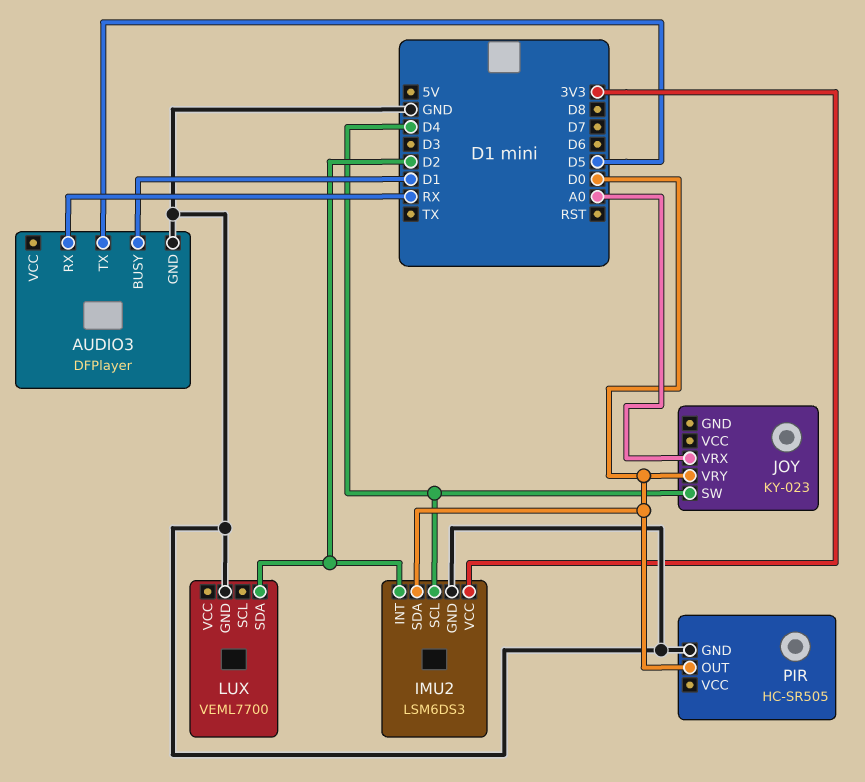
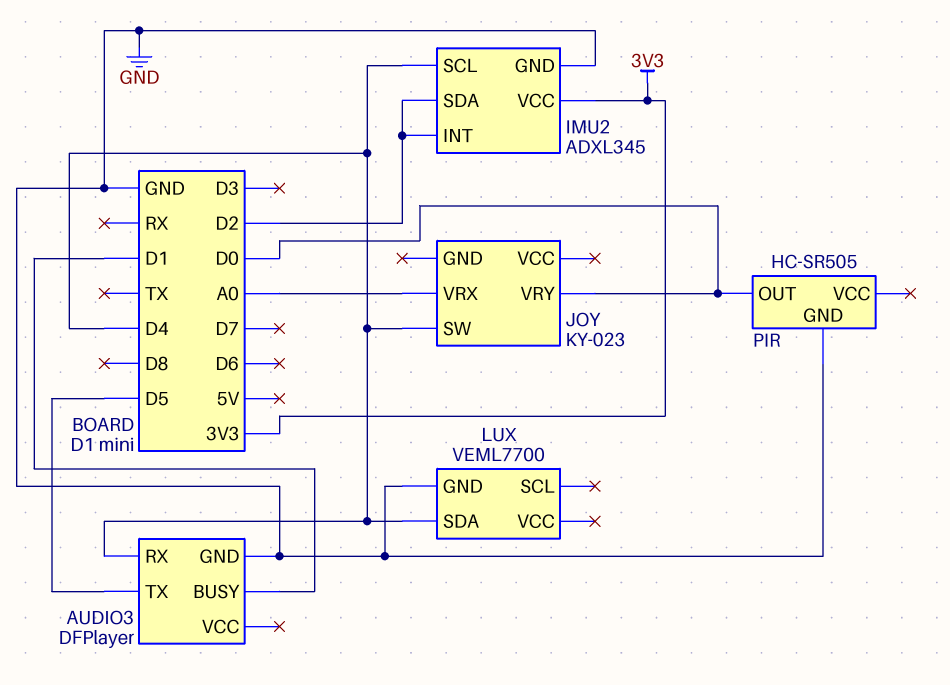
AUDIO3 pin RX: RX -> D4
IMU2: LSM6DS3 -> ADXL345
IMU2 pin SDA: D0 -> D2
LUX pin SDA: D2 -> D4

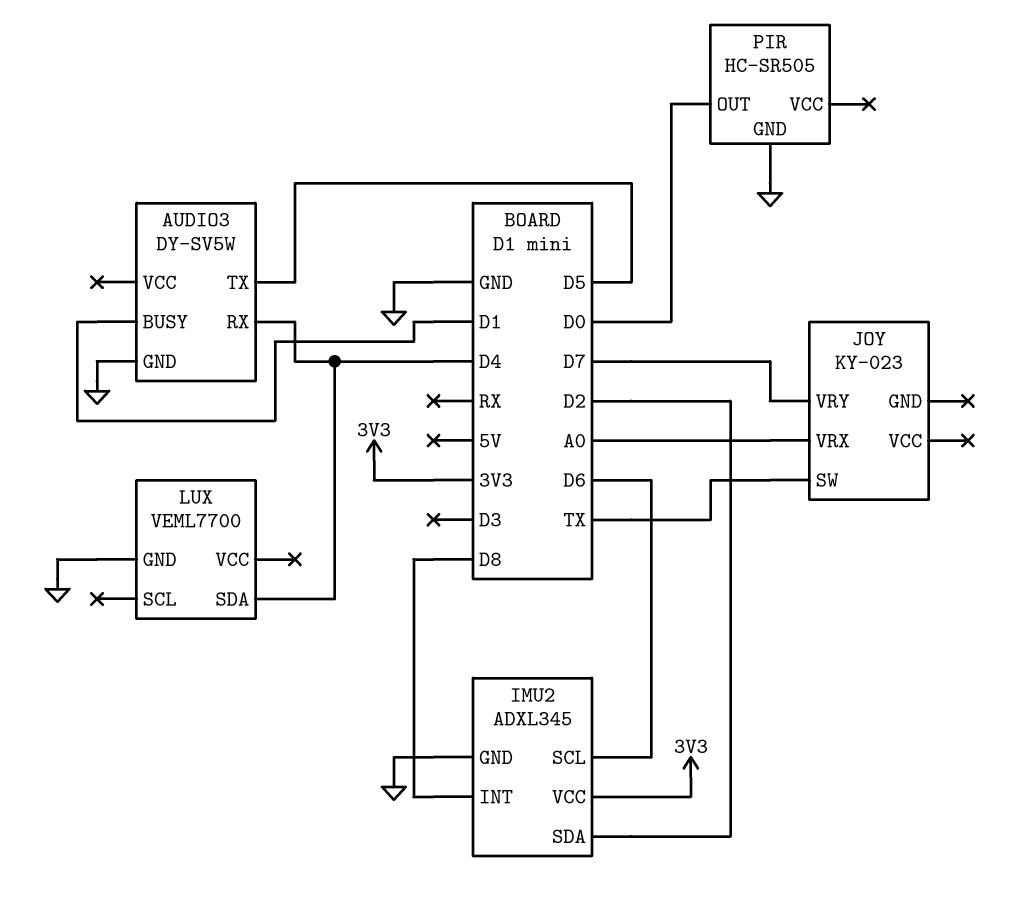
AUDIO3: DFPlayer -> DY-SV5W
IMU2 pin INT: D2 -> D8
IMU2 pin SCL: D4 -> D6
JOY pin SW: D4 -> TX
JOY pin VRY: D0 -> D7

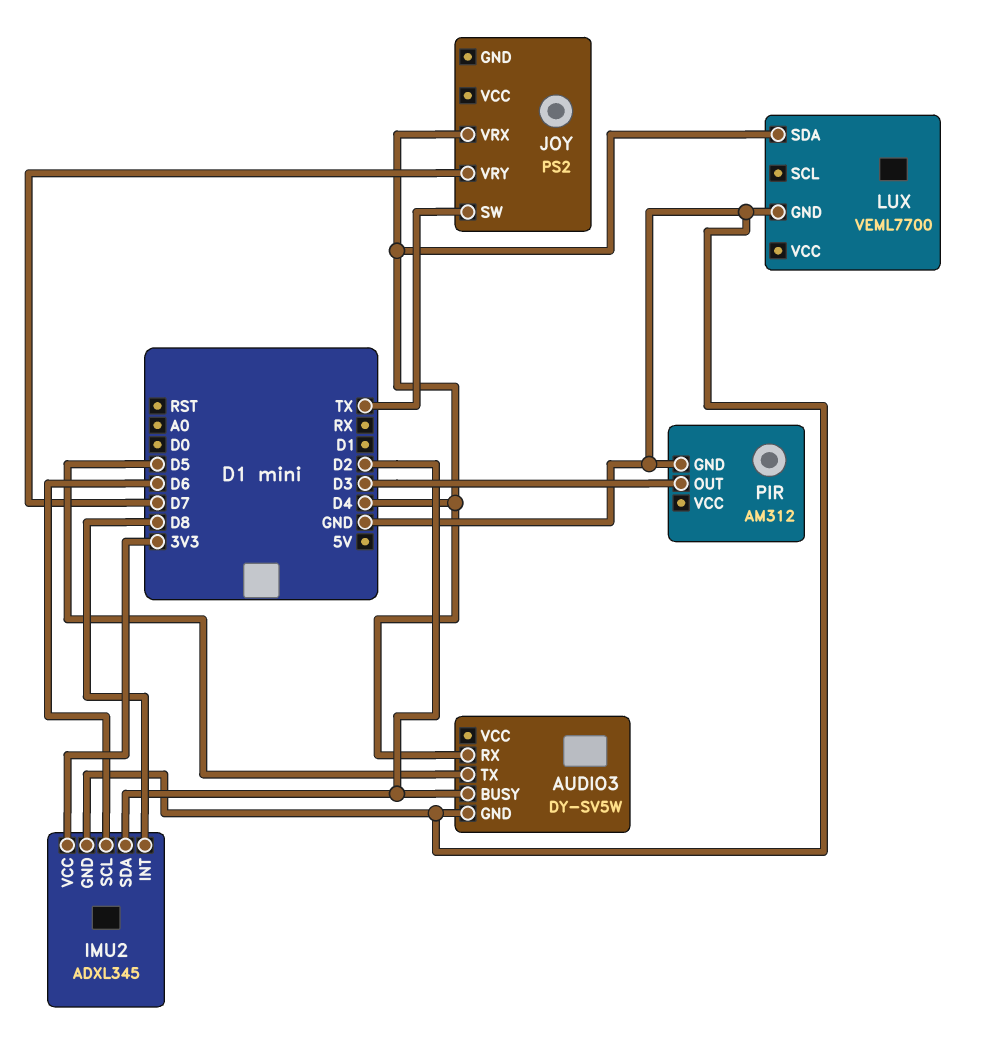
AUDIO3 pin BUSY: D1 -> D2
JOY: KY-023 -> PS2
JOY pin VRX: A0 -> D4
PIR: HC-SR505 -> AM312
PIR pin OUT: D0 -> D3

